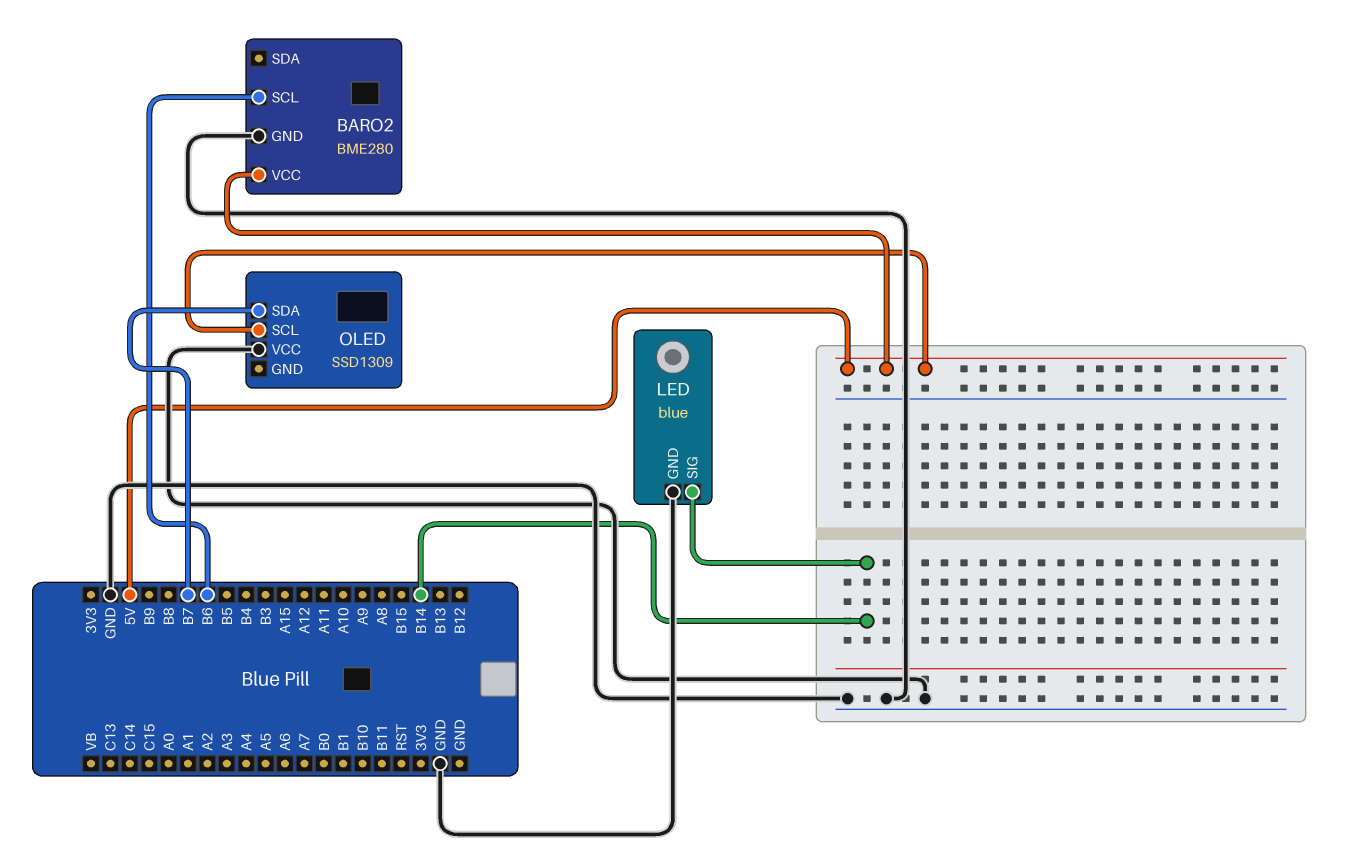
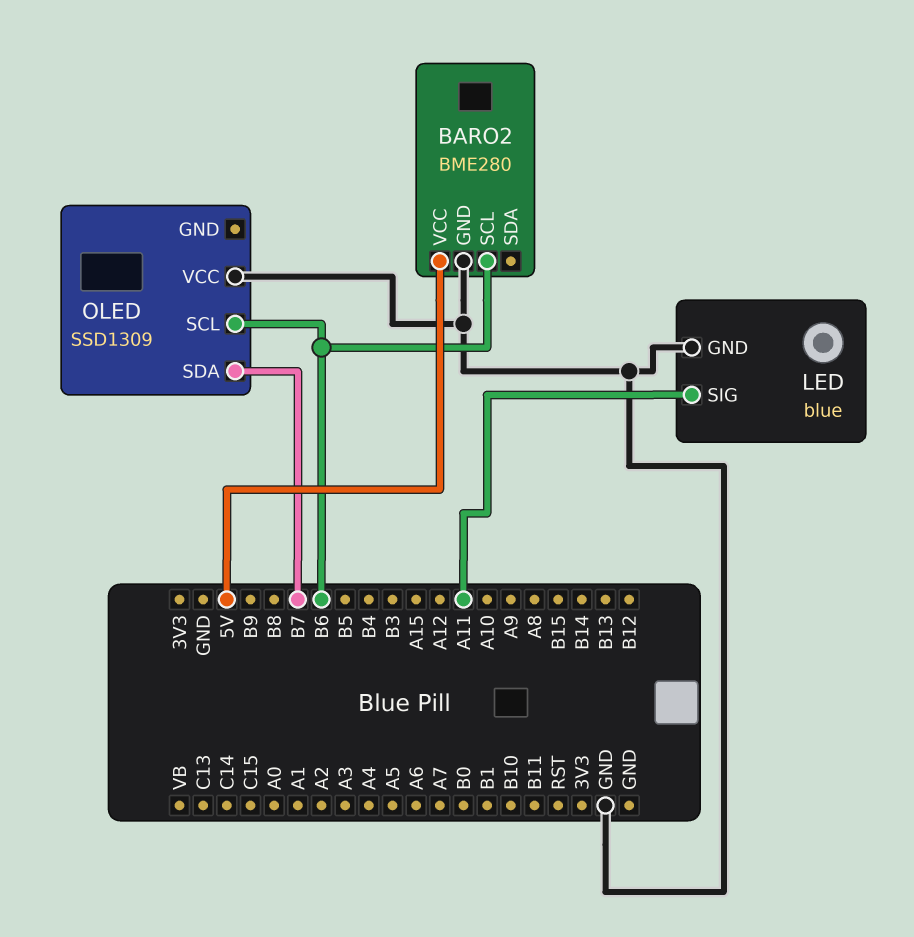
LED pin SIG: B14 -> A11
OLED pin SCL: 5V -> B6

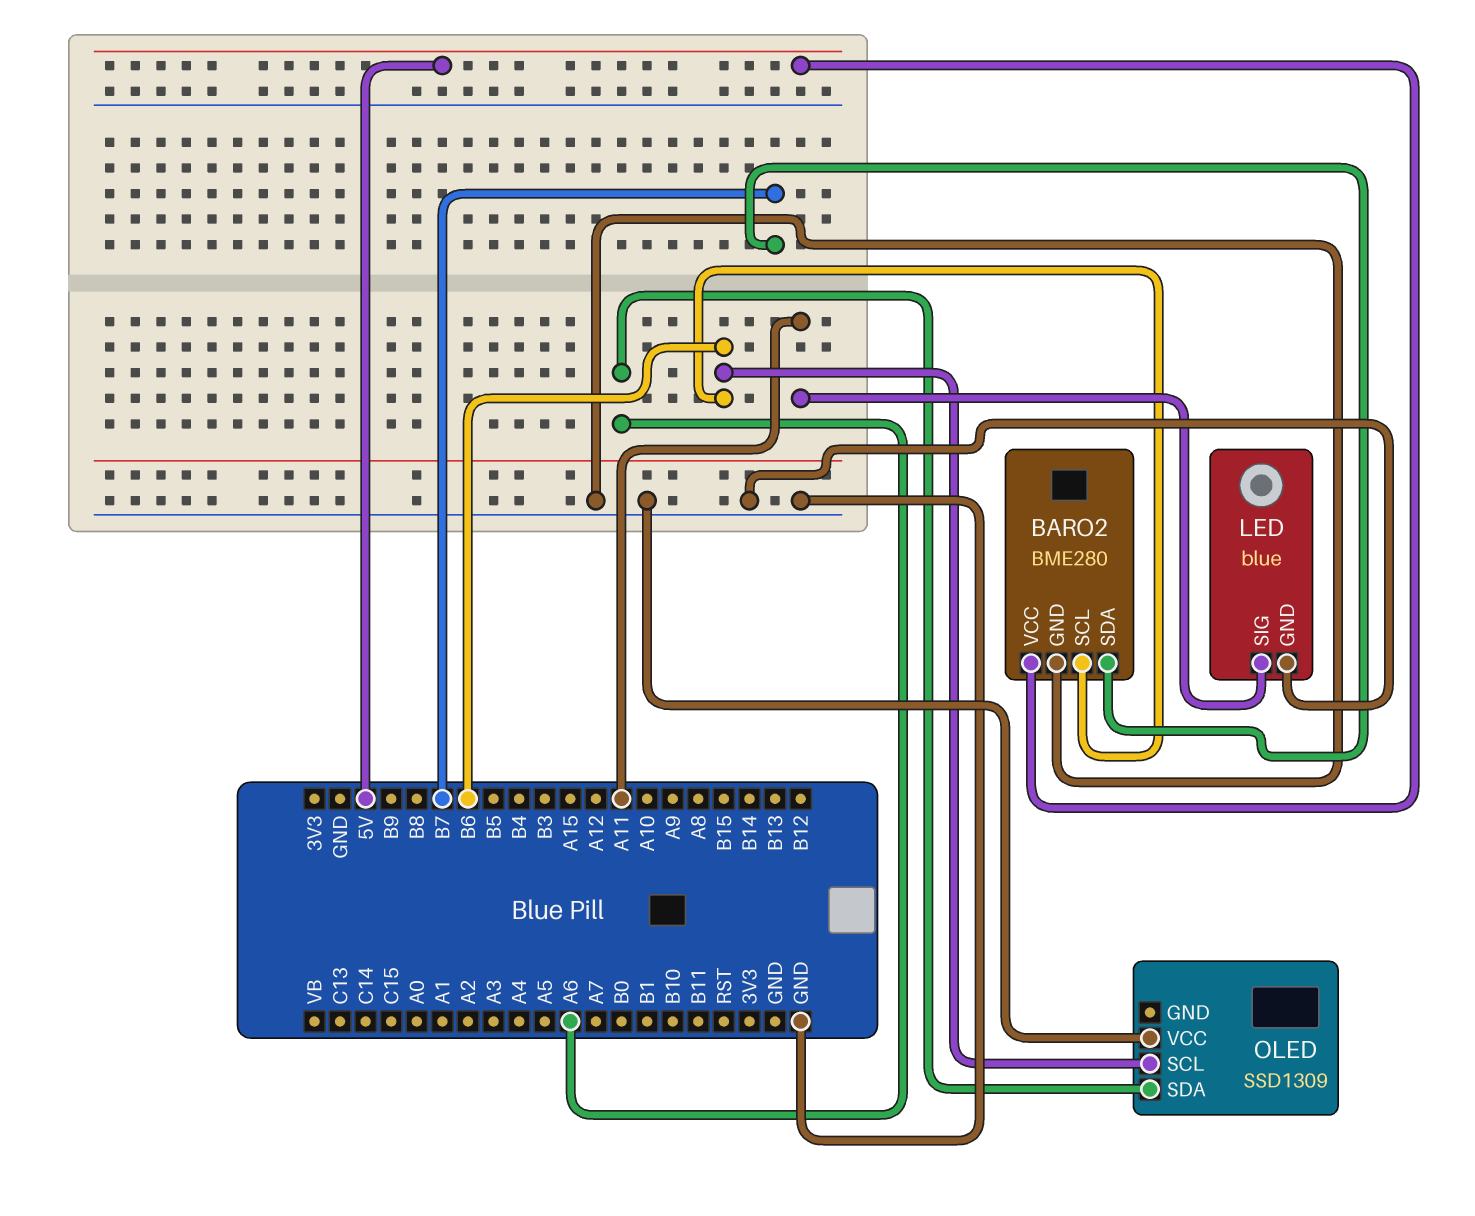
BARO2 pin SDA: none -> B7
OLED pin SDA: B7 -> A6

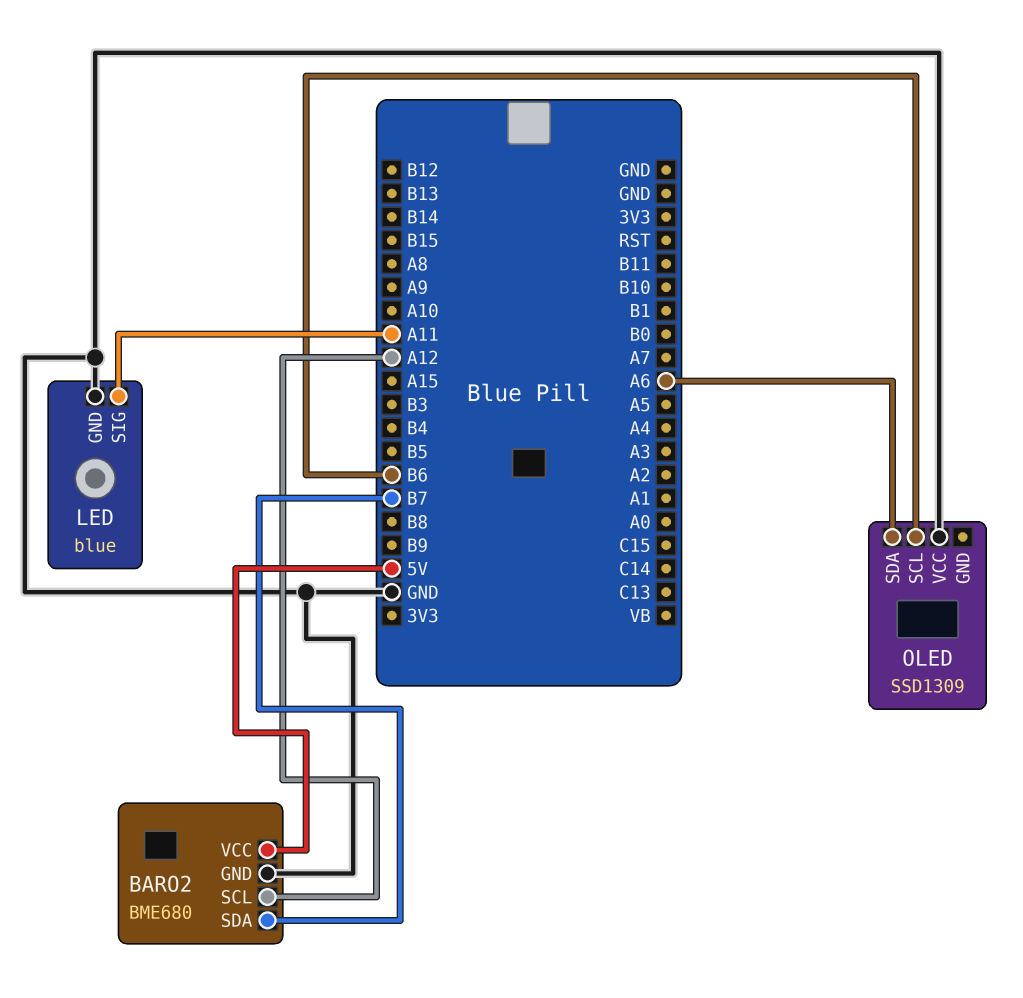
BARO2: BME280 -> BME680
BARO2 pin SCL: B6 -> A12

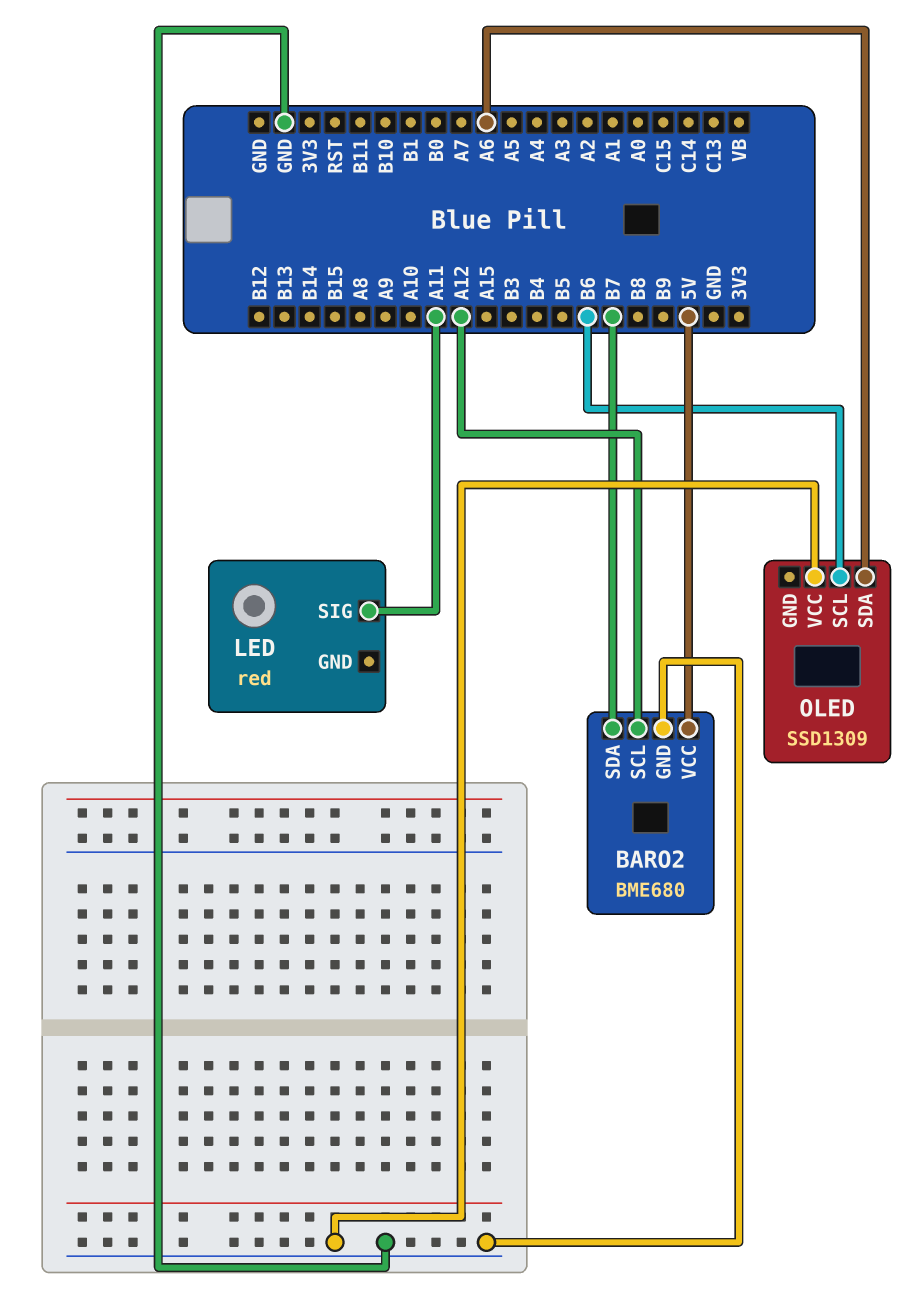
LED: blue -> red
LED pin GND: GND -> none

